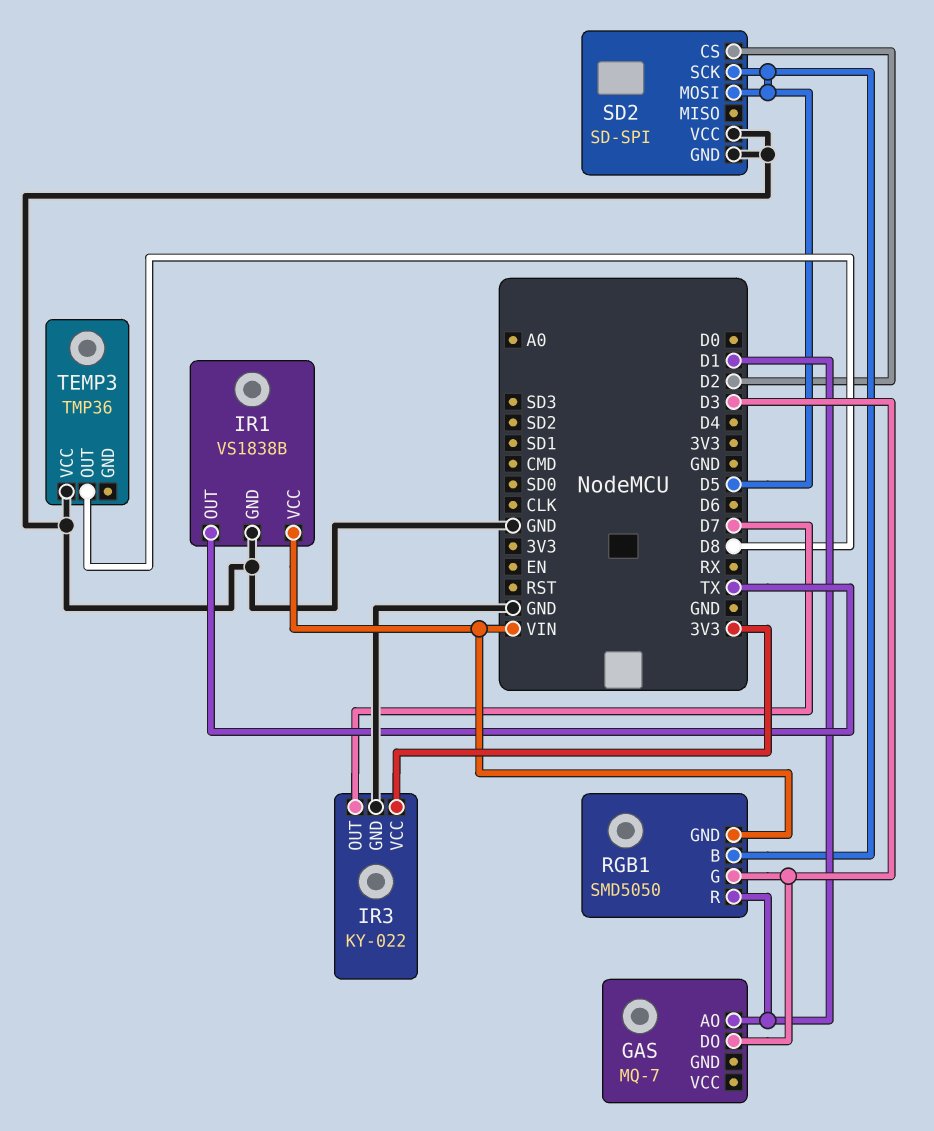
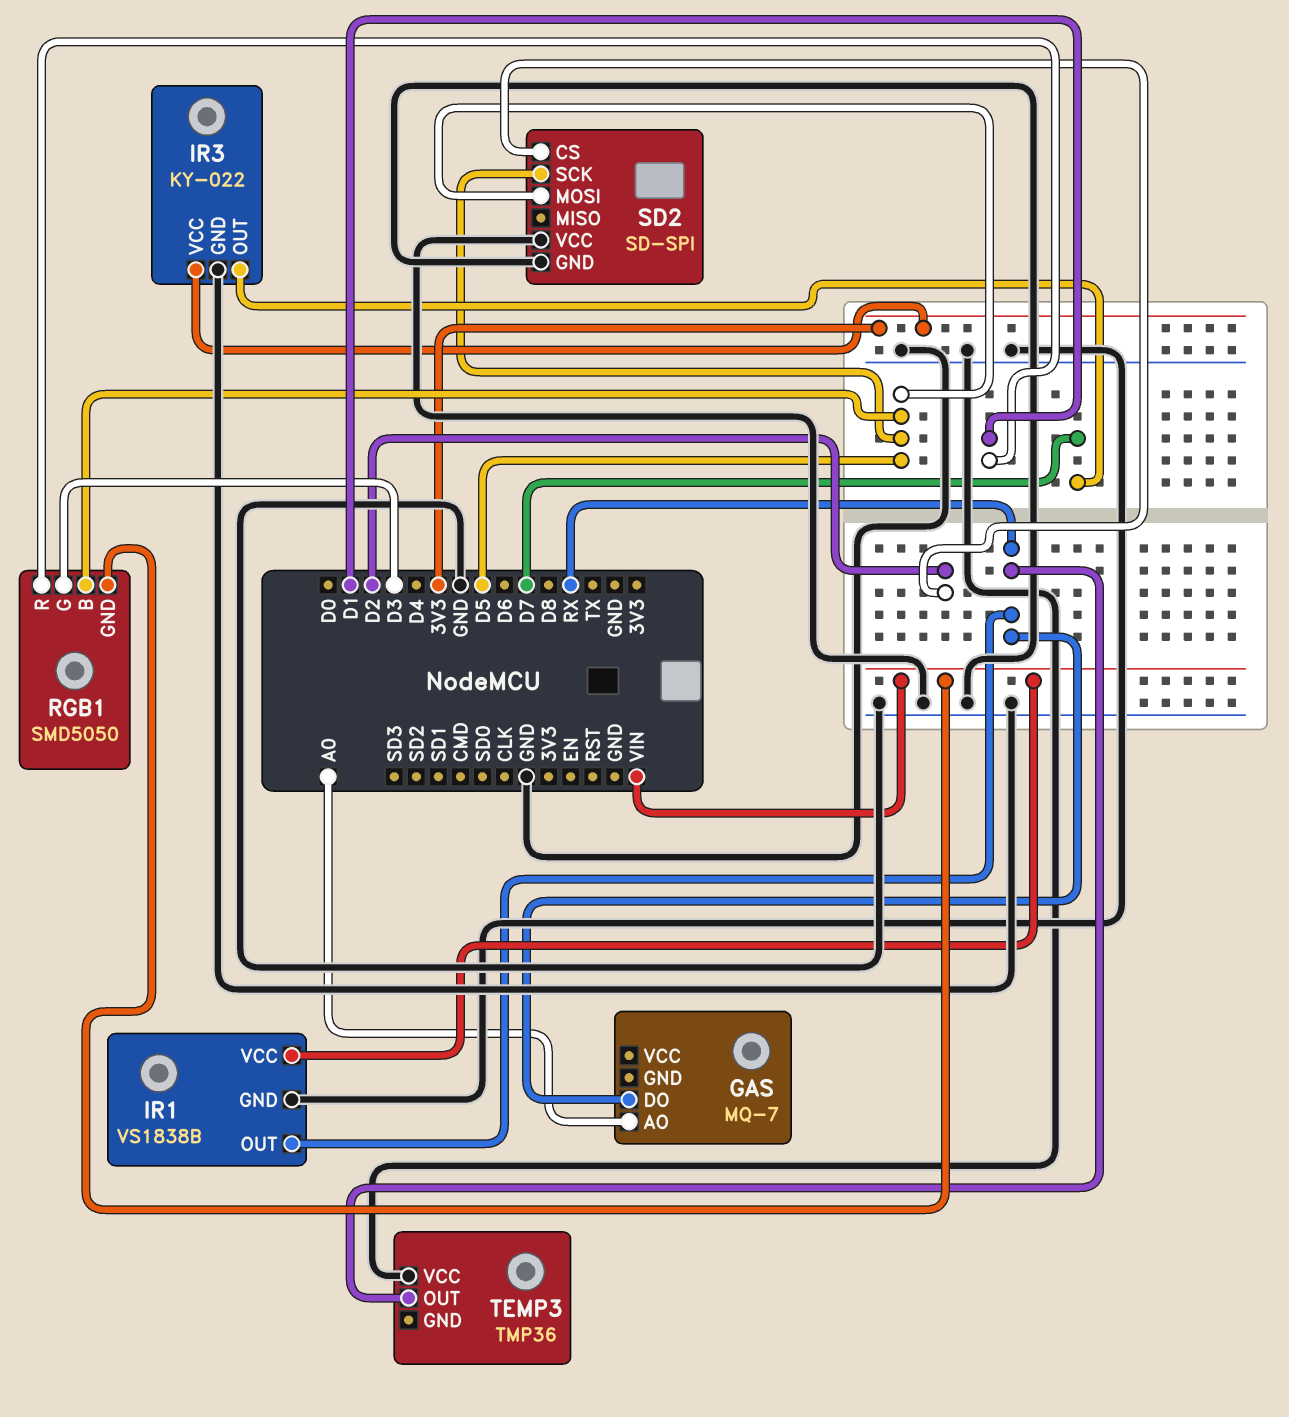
GAS pin AO: D1 -> A0
GAS pin DO: D3 -> RX
IR1 pin OUT: TX -> RX
TEMP3 pin OUT: D8 -> RX

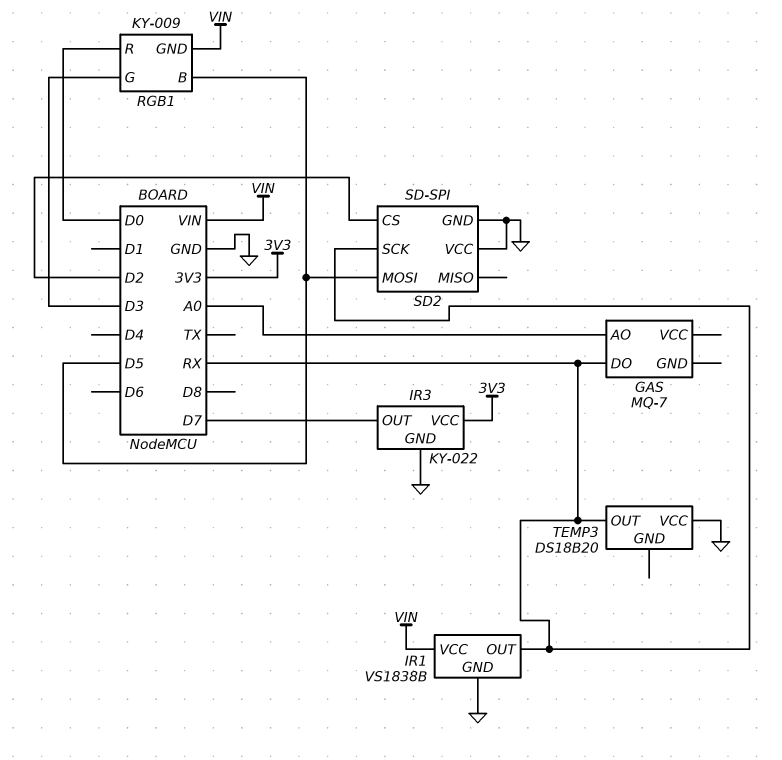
RGB1: SMD5050 -> KY-009
RGB1 pin R: D1 -> D0
SD2 pin SCK: D5 -> RX
TEMP3: TMP36 -> DS18B20

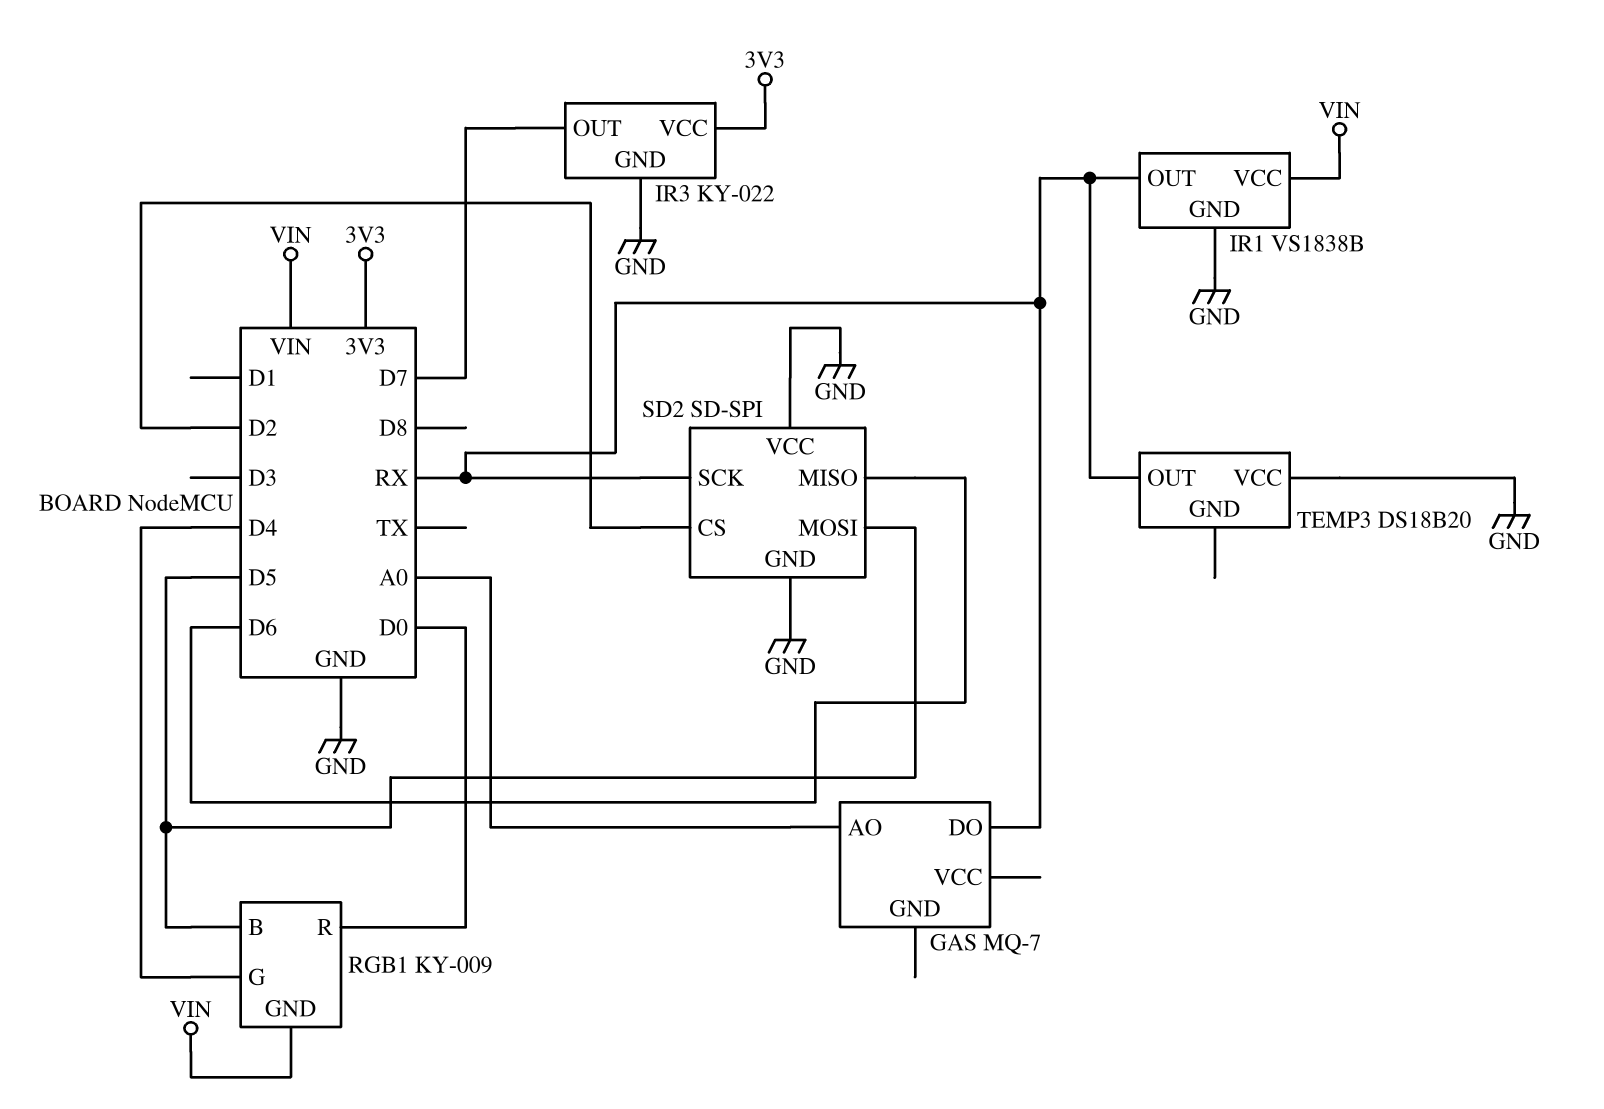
RGB1 pin G: D3 -> D4
SD2 pin MISO: none -> D6

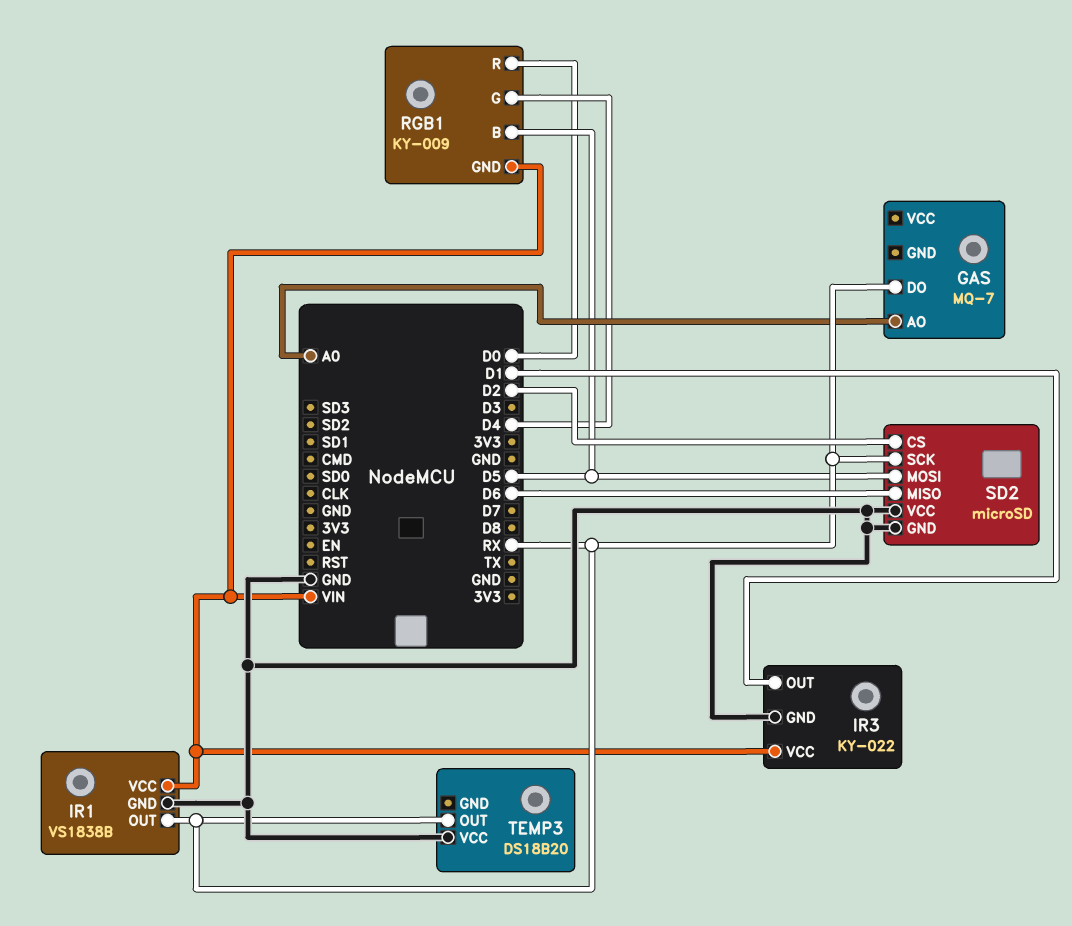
IR3 pin OUT: D7 -> D1
IR3 pin VCC: 3V3 -> VIN
SD2: SD-SPI -> microSD

